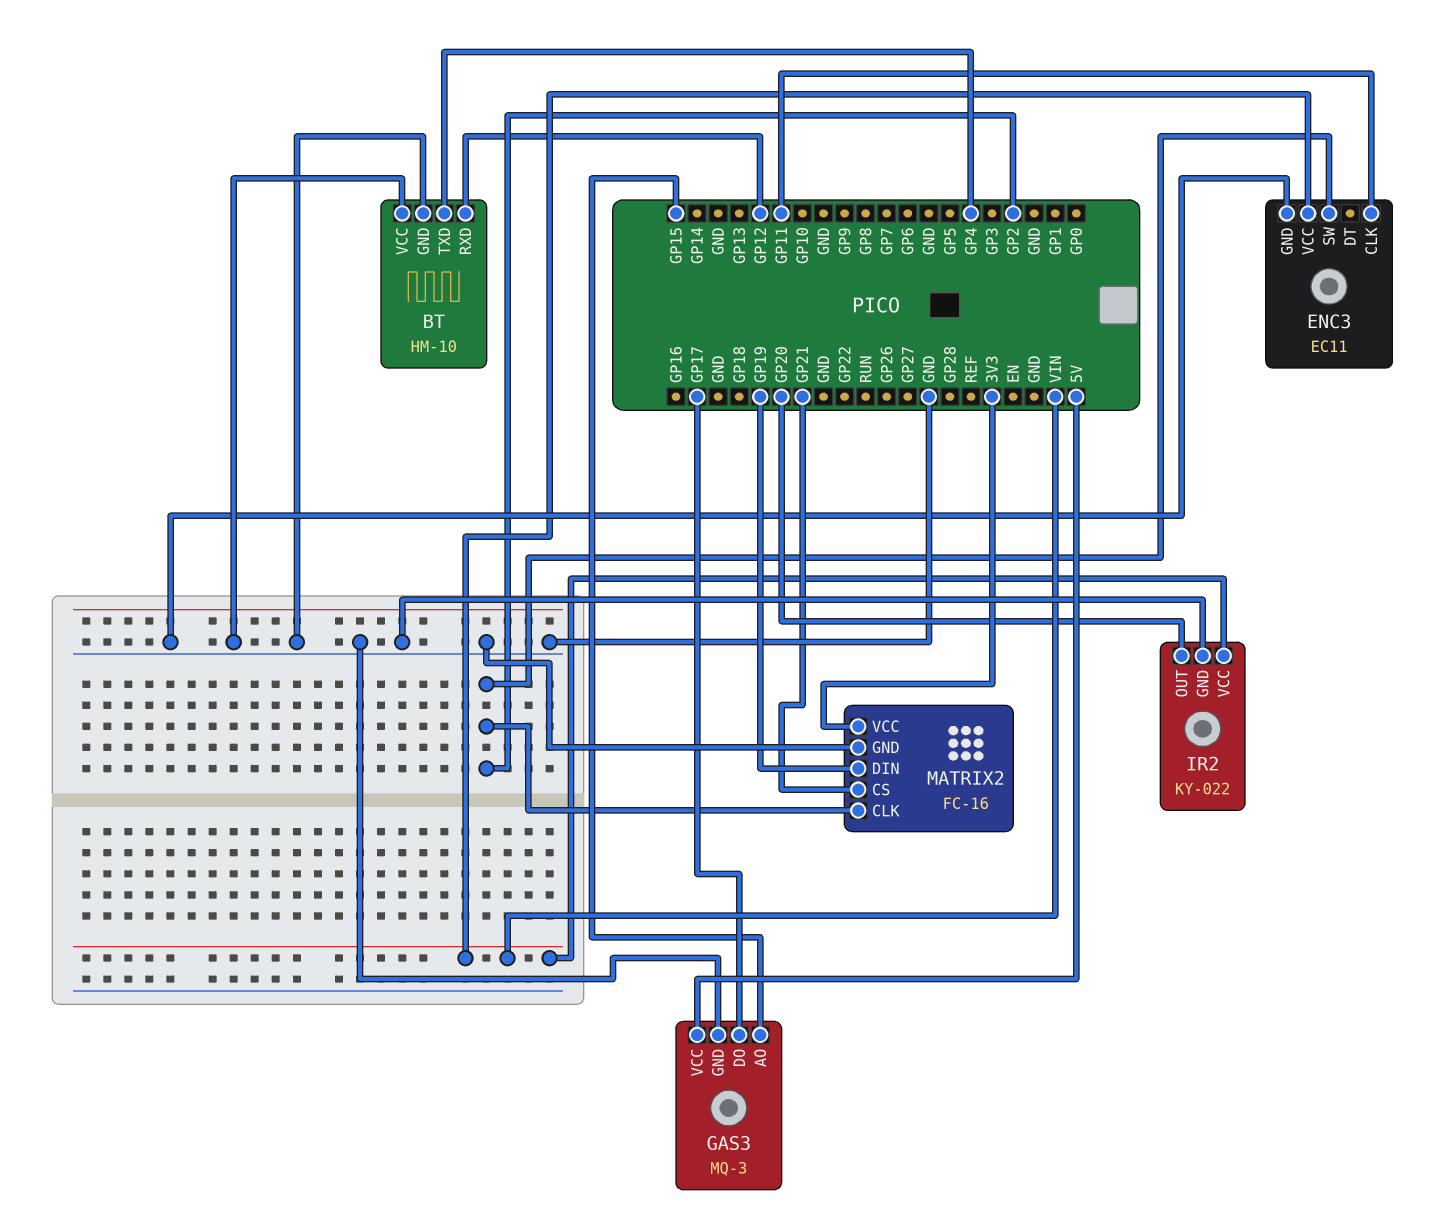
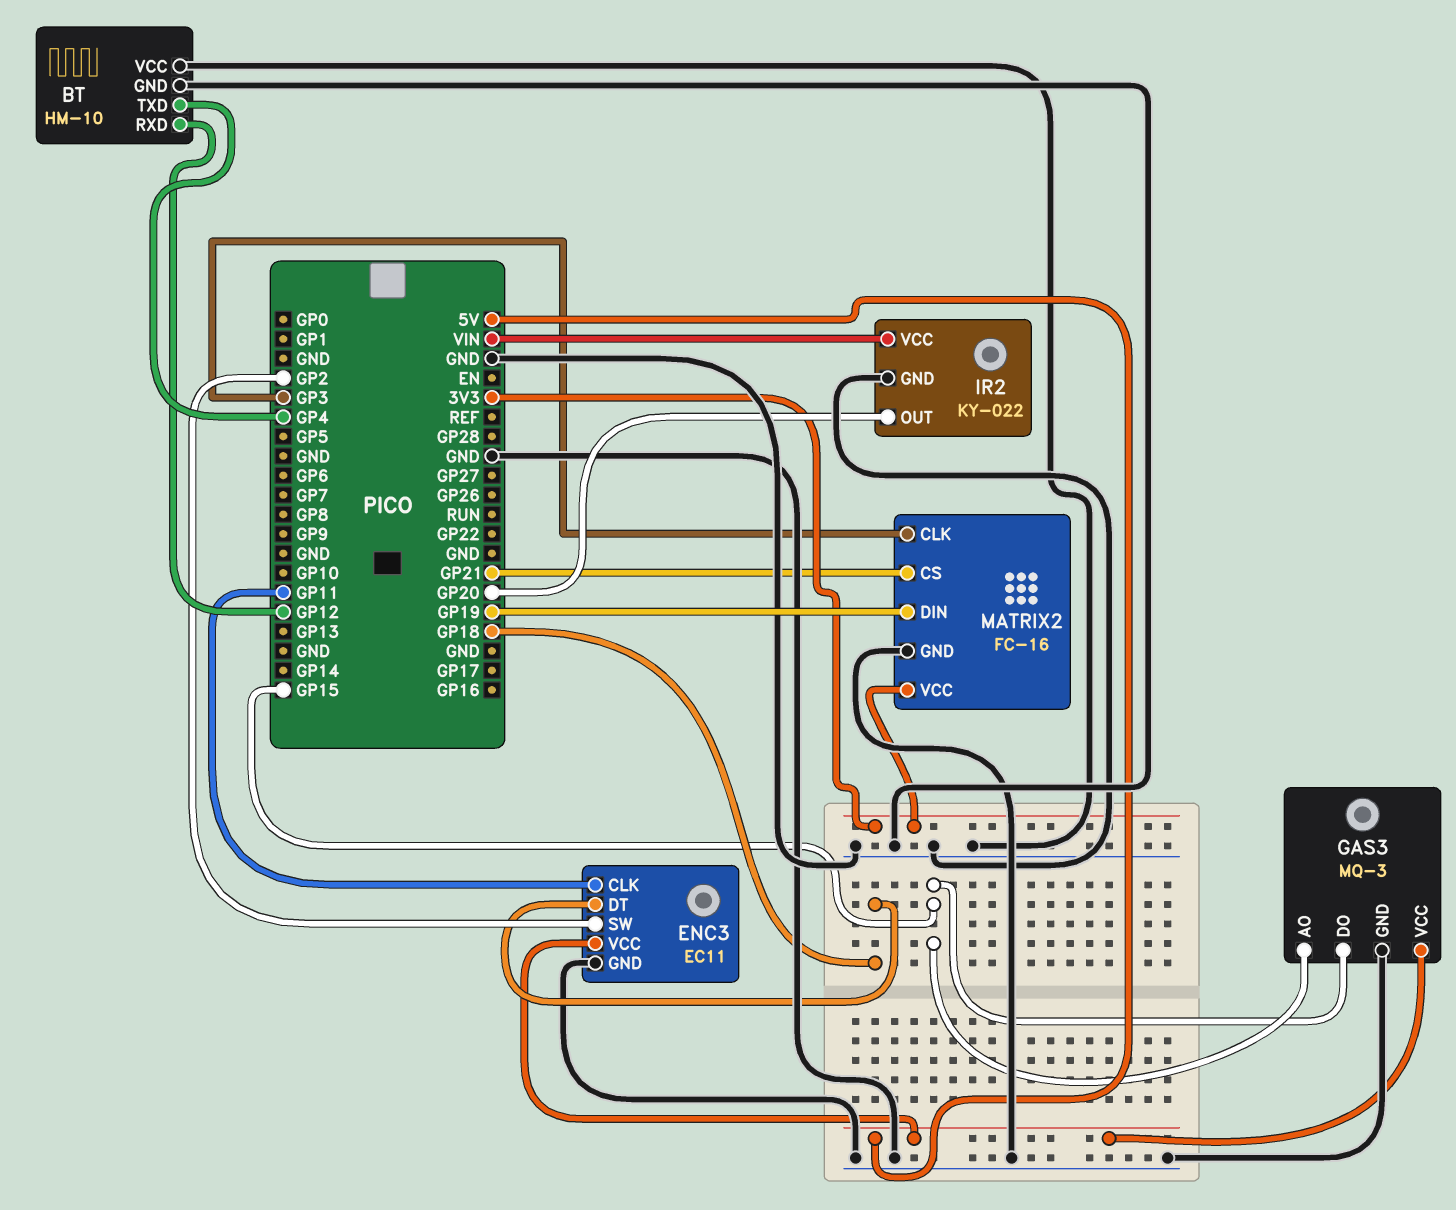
ENC3 pin DT: none -> GP18
ENC3 pin VCC: VIN -> 5V
GAS3 pin DO: GP17 -> GP15
MATRIX2 pin CLK: GP2 -> GP3

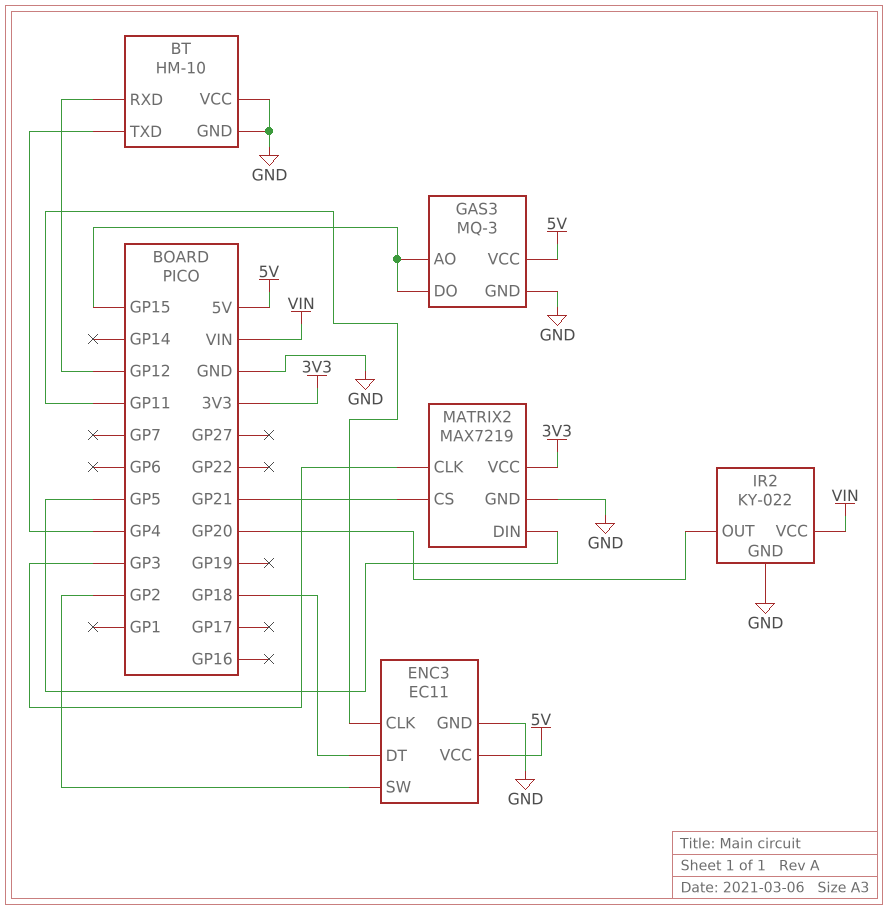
MATRIX2: FC-16 -> MAX7219
MATRIX2 pin DIN: GP19 -> GP5

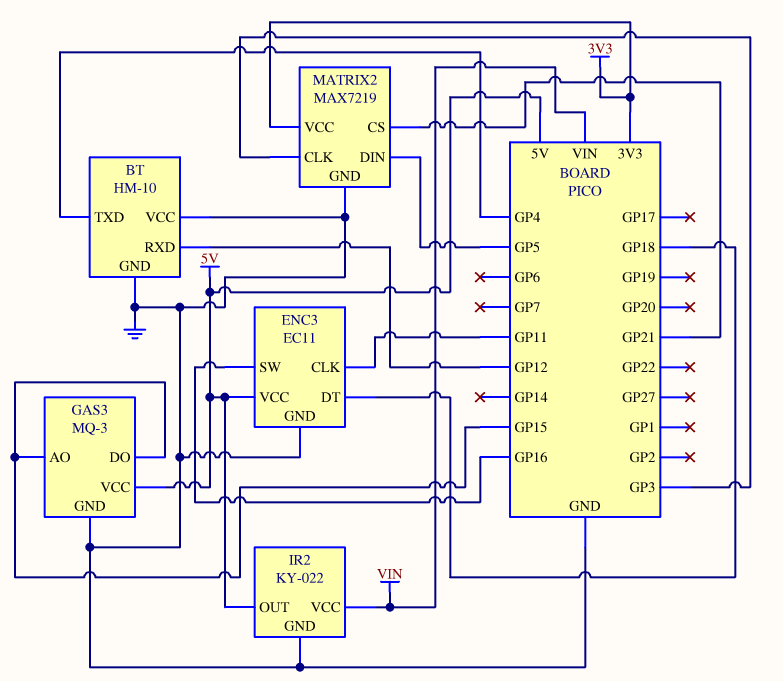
ENC3 pin SW: GP2 -> GP16
IR2 pin OUT: GP20 -> 5V

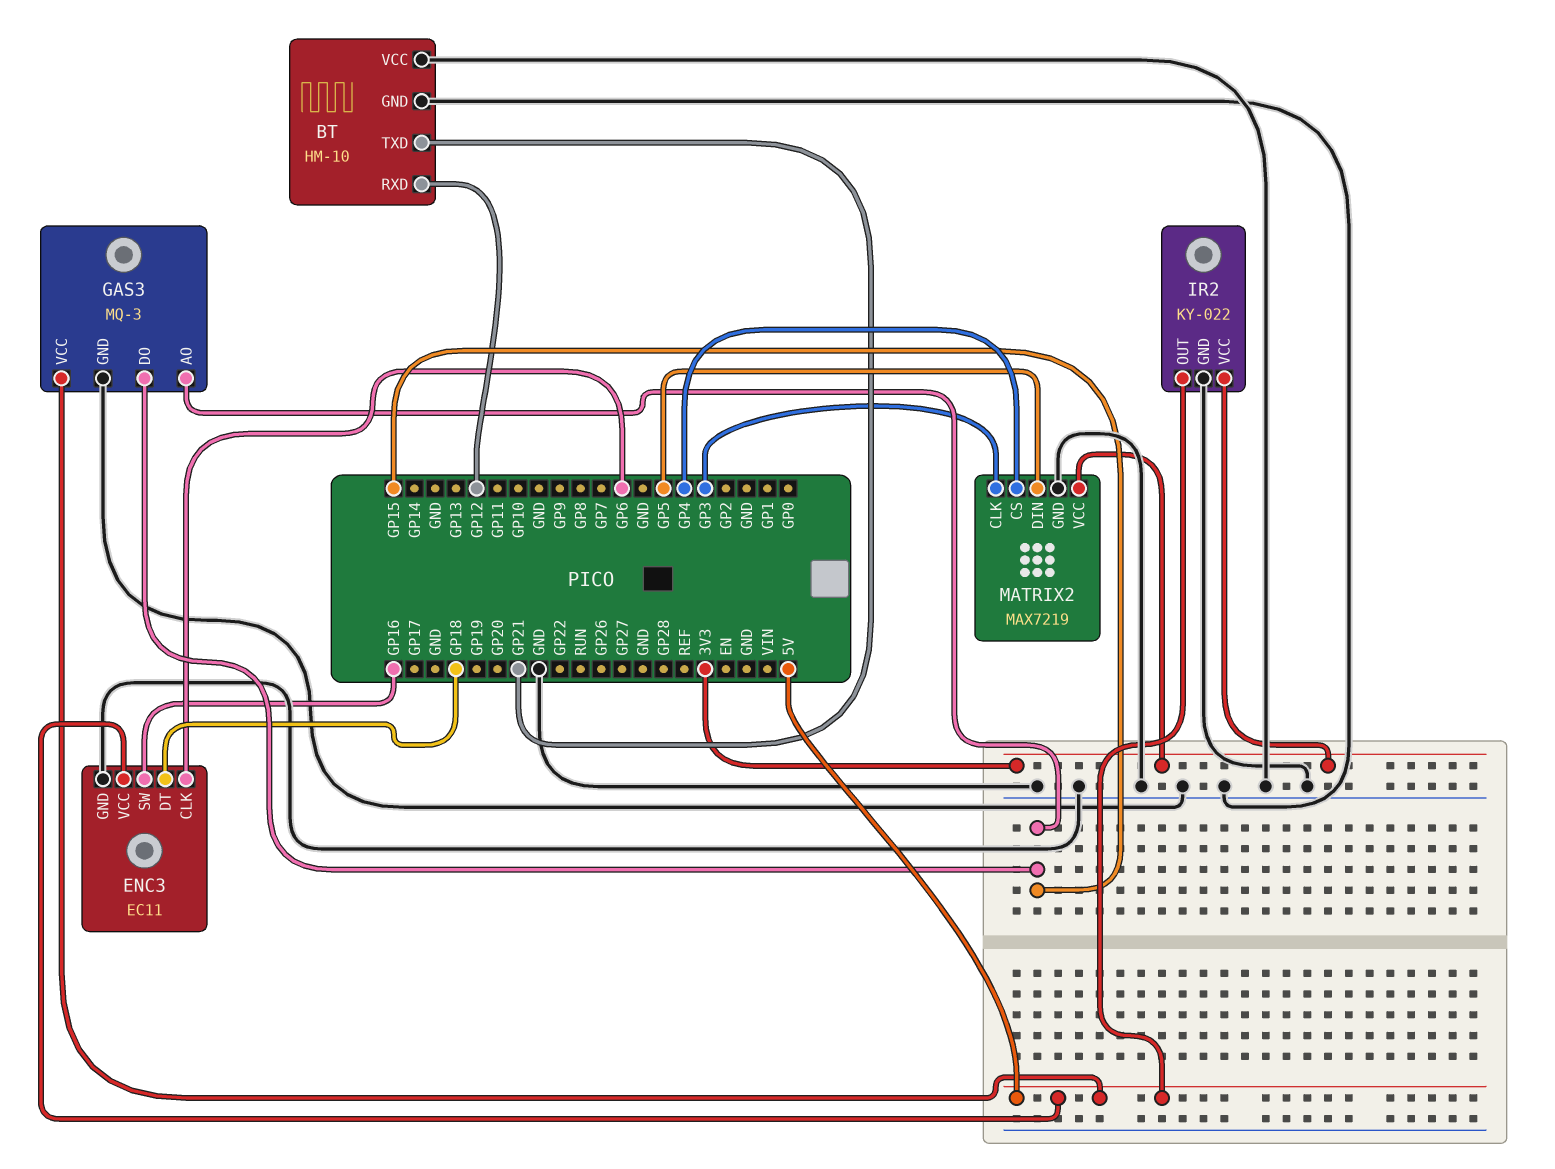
BT pin TXD: GP4 -> GP21
ENC3 pin CLK: GP11 -> GP6
IR2 pin VCC: VIN -> 3V3
MATRIX2 pin CS: GP21 -> GP4

